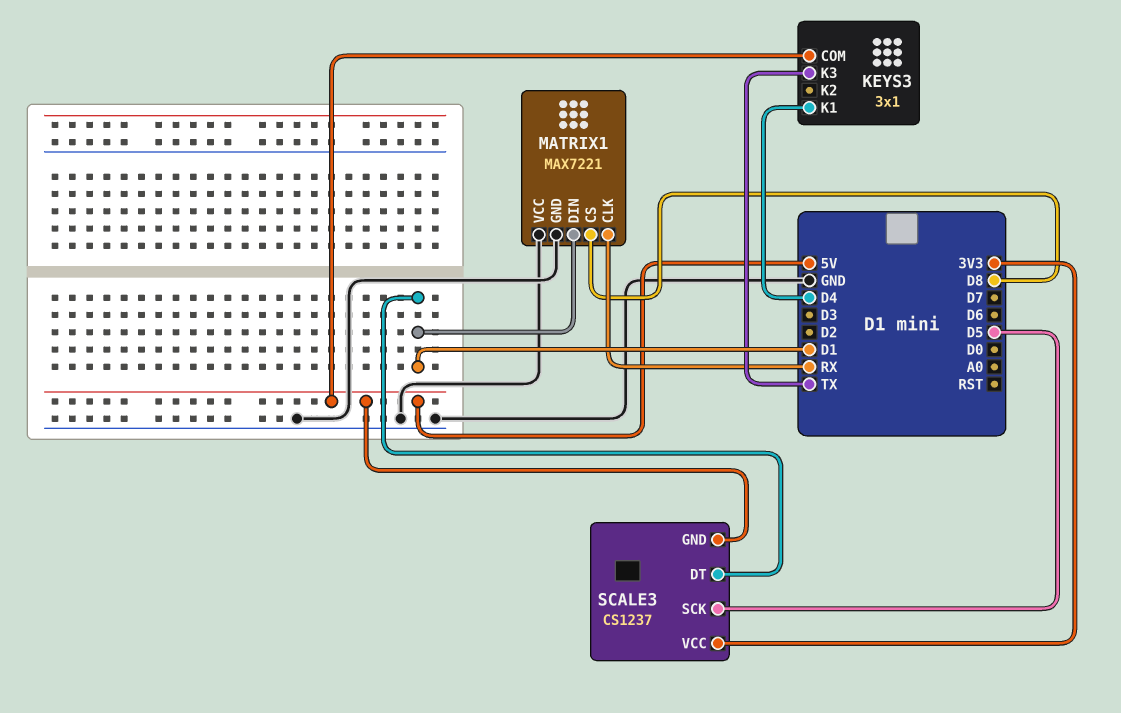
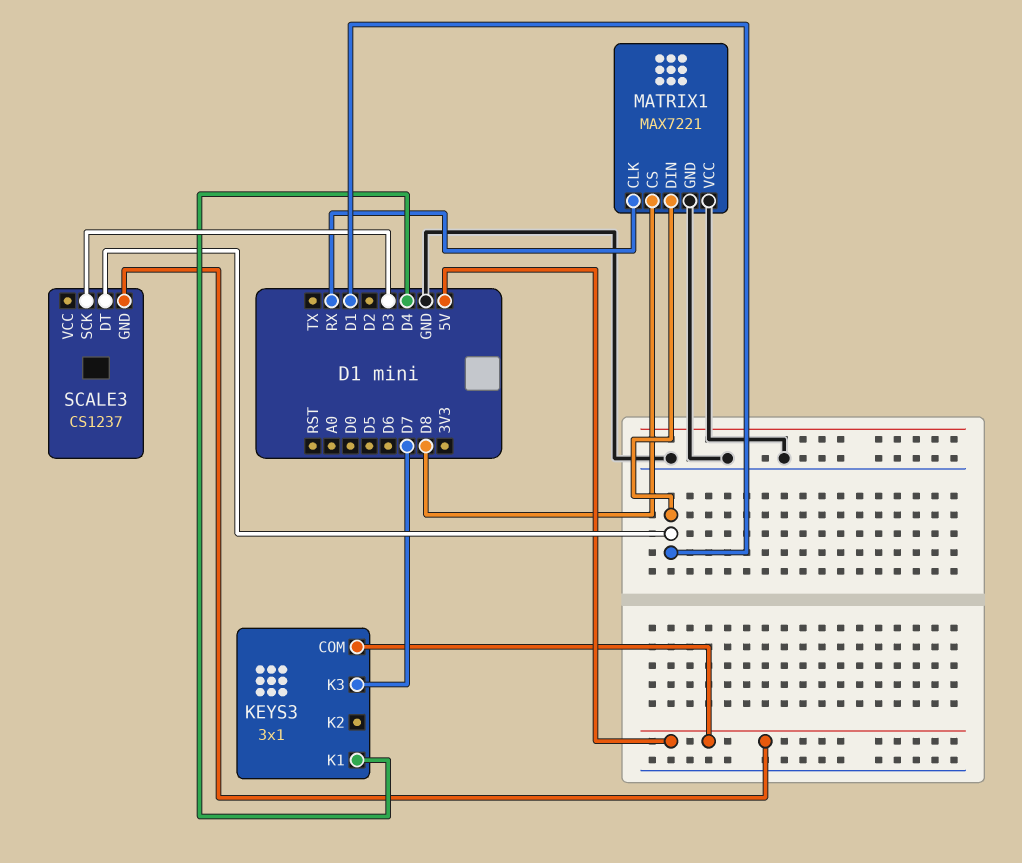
KEYS3 pin K3: TX -> D7
SCALE3 pin SCK: D5 -> D3
SCALE3 pin VCC: 3V3 -> none

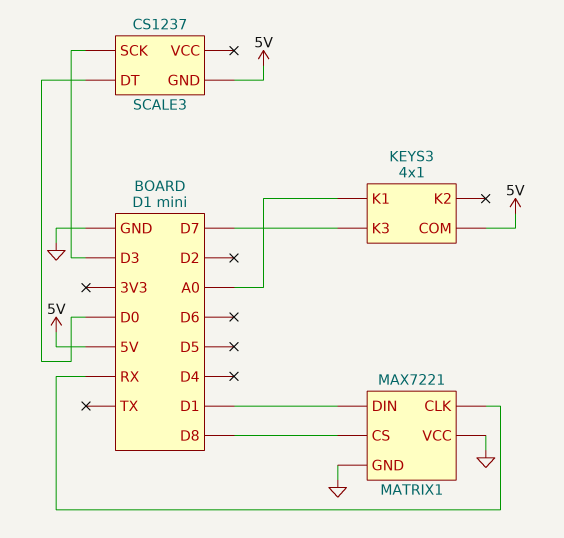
KEYS3: 3x1 -> 4x1
KEYS3 pin K1: D4 -> A0
SCALE3 pin DT: D1 -> D0

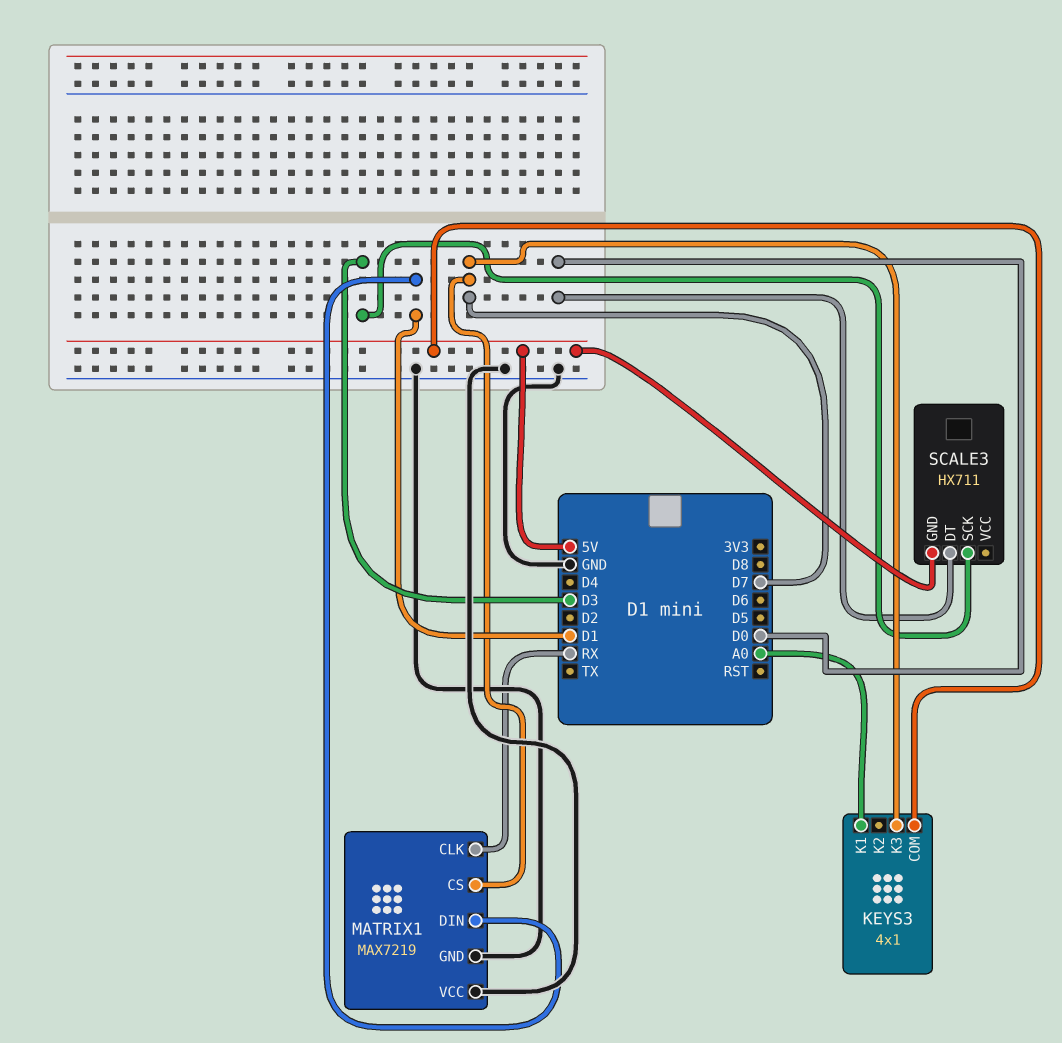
MATRIX1: MAX7221 -> MAX7219
MATRIX1 pin CS: D8 -> D7
SCALE3: CS1237 -> HX711

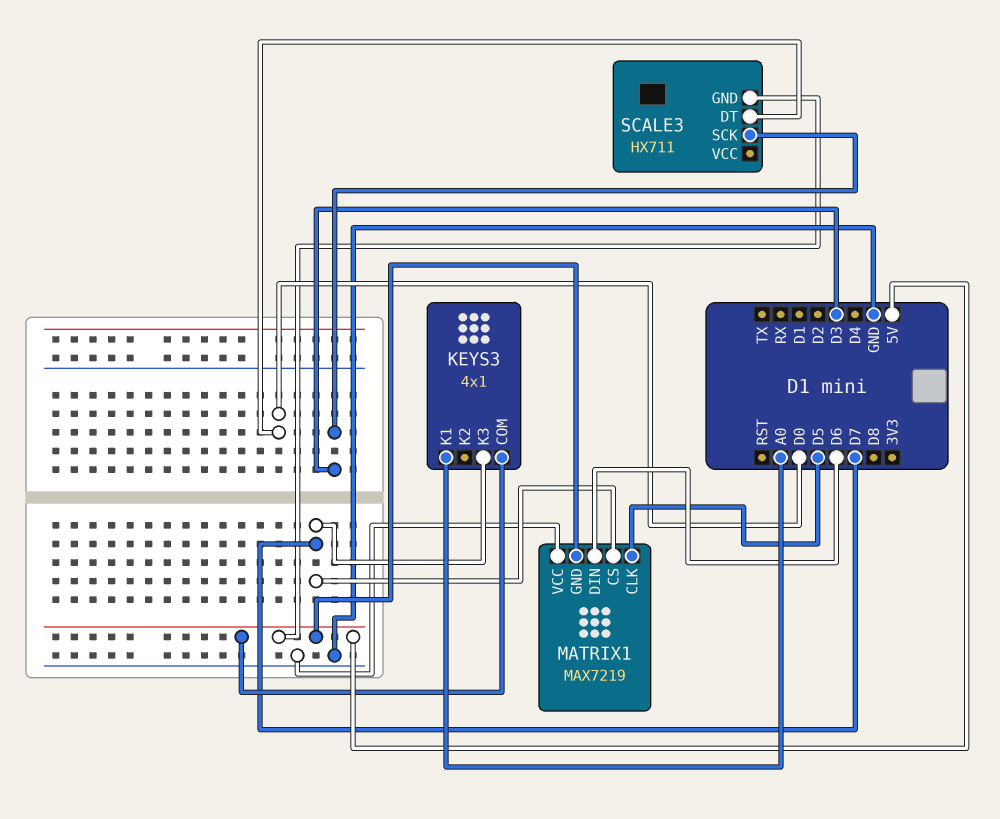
MATRIX1 pin CLK: RX -> D5
MATRIX1 pin DIN: D1 -> D6
MATRIX1 pin GND: GND -> 5V

